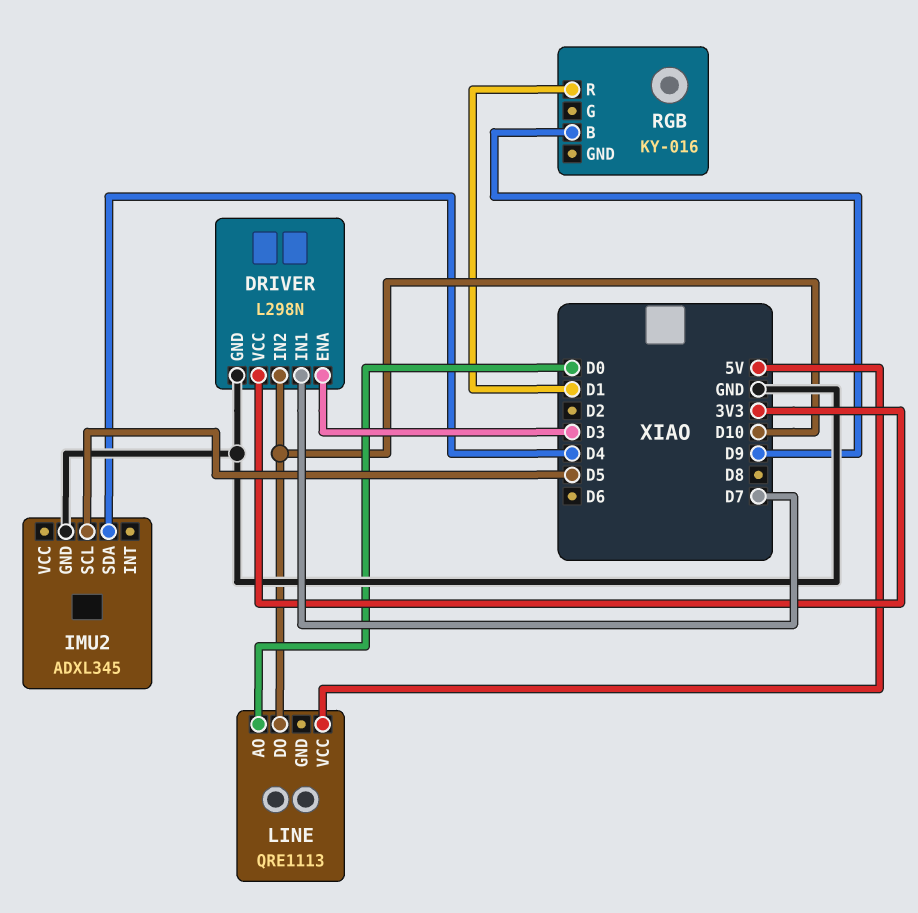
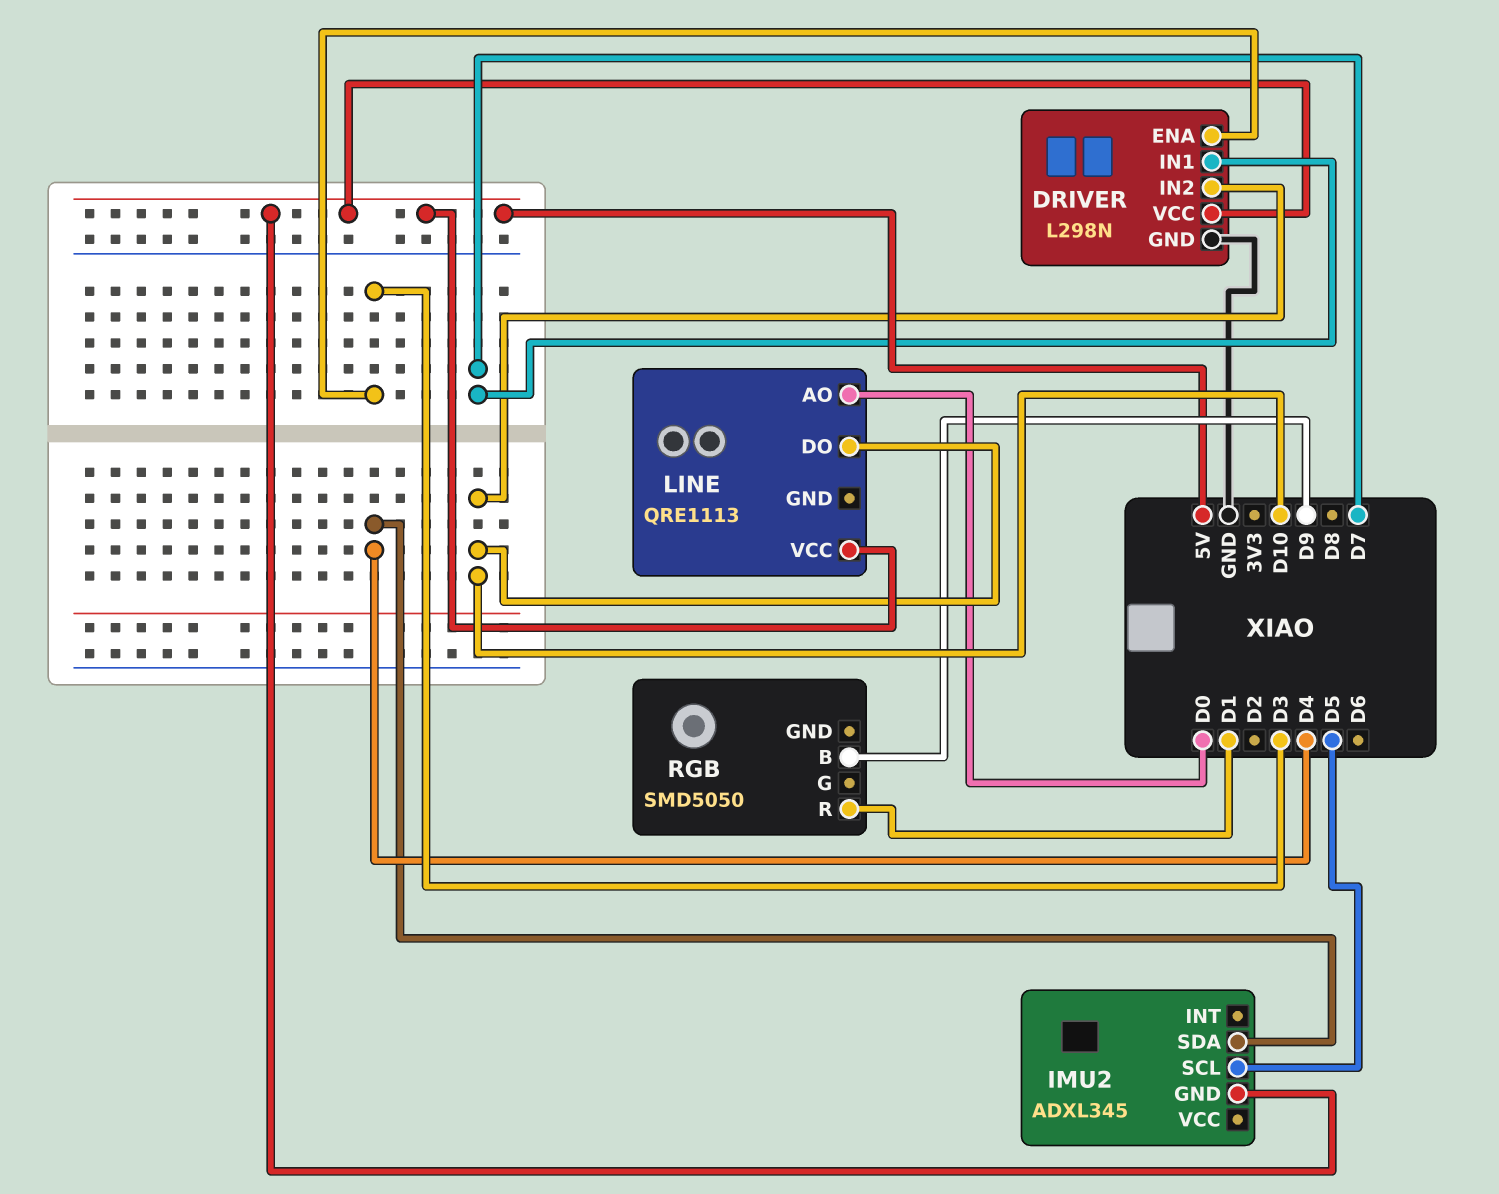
DRIVER pin VCC: 3V3 -> 5V
IMU2 pin GND: GND -> 5V
RGB: KY-016 -> SMD5050

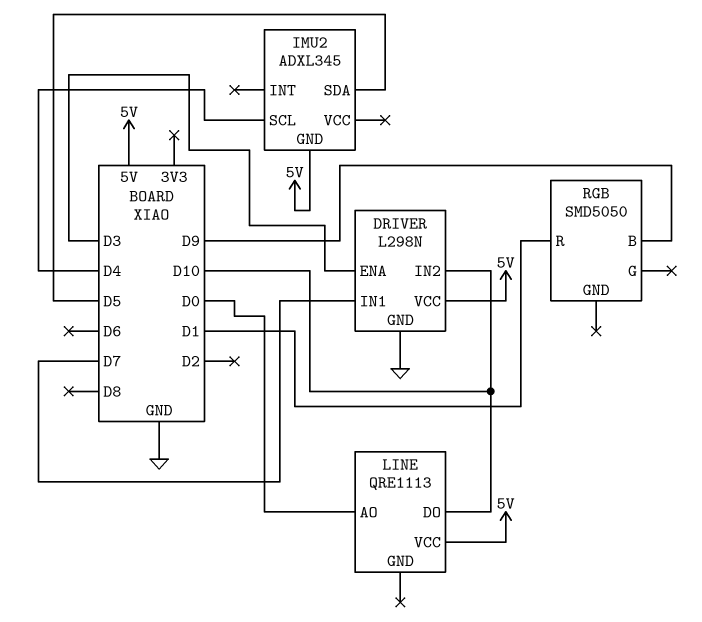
IMU2 pin SCL: D5 -> D4
IMU2 pin SDA: D4 -> D5

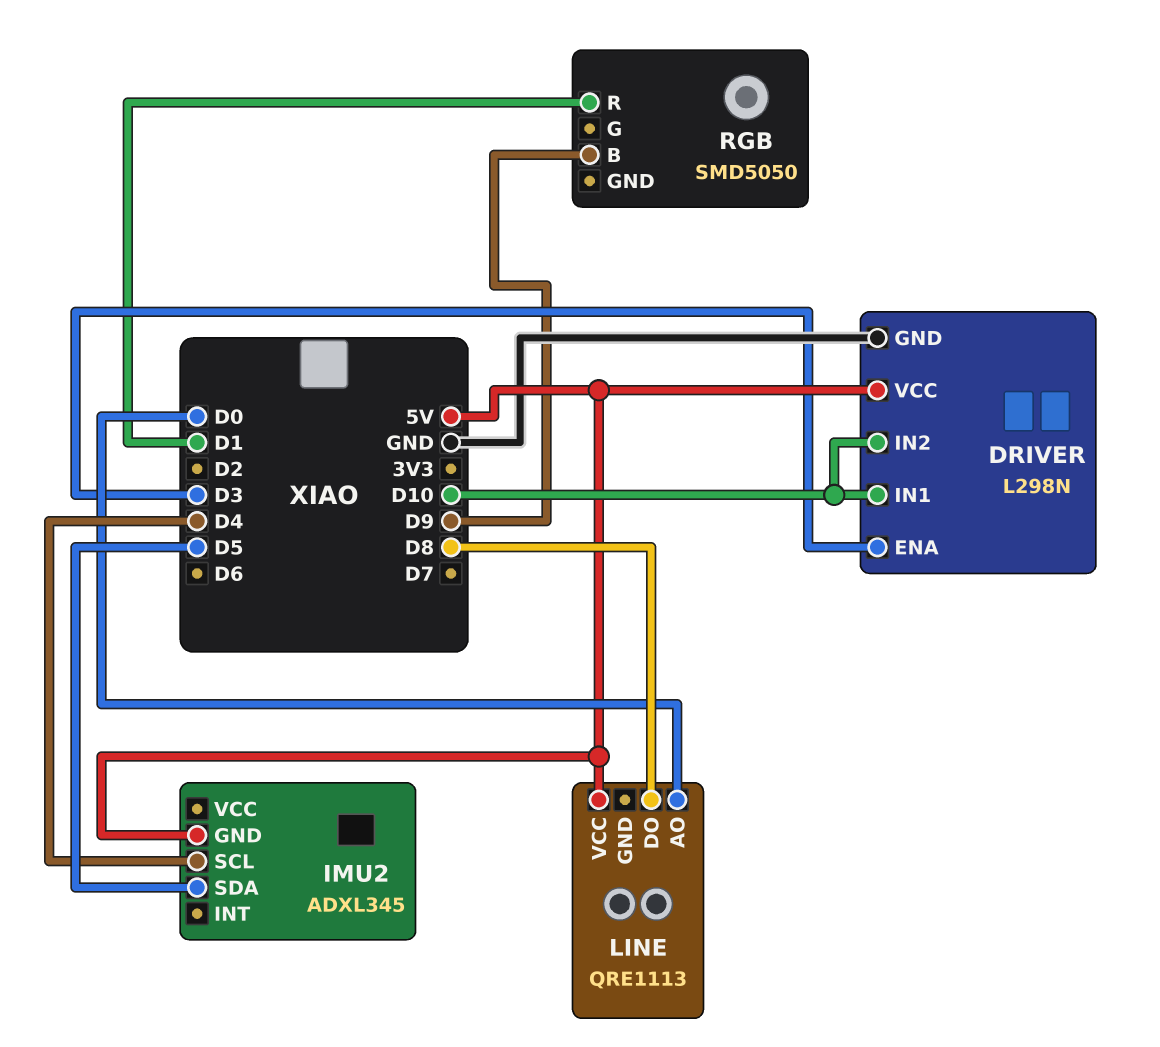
DRIVER pin IN1: D7 -> D10
LINE pin DO: D10 -> D8

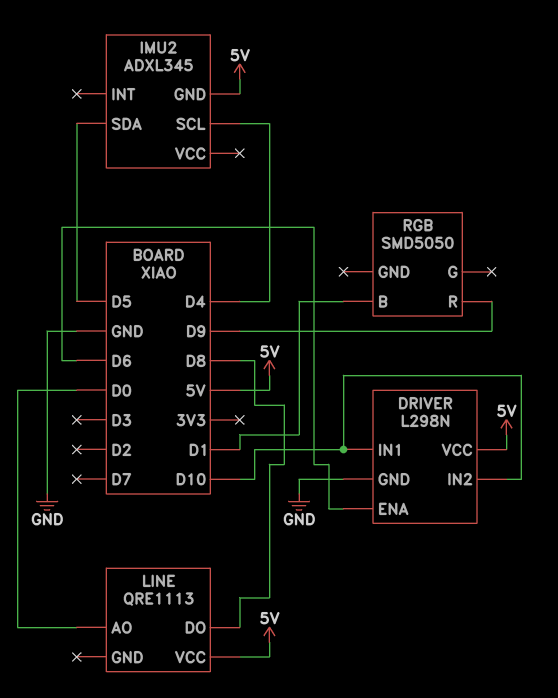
DRIVER pin ENA: D3 -> D6
RGB pin B: D9 -> D1
RGB pin R: D1 -> D9

